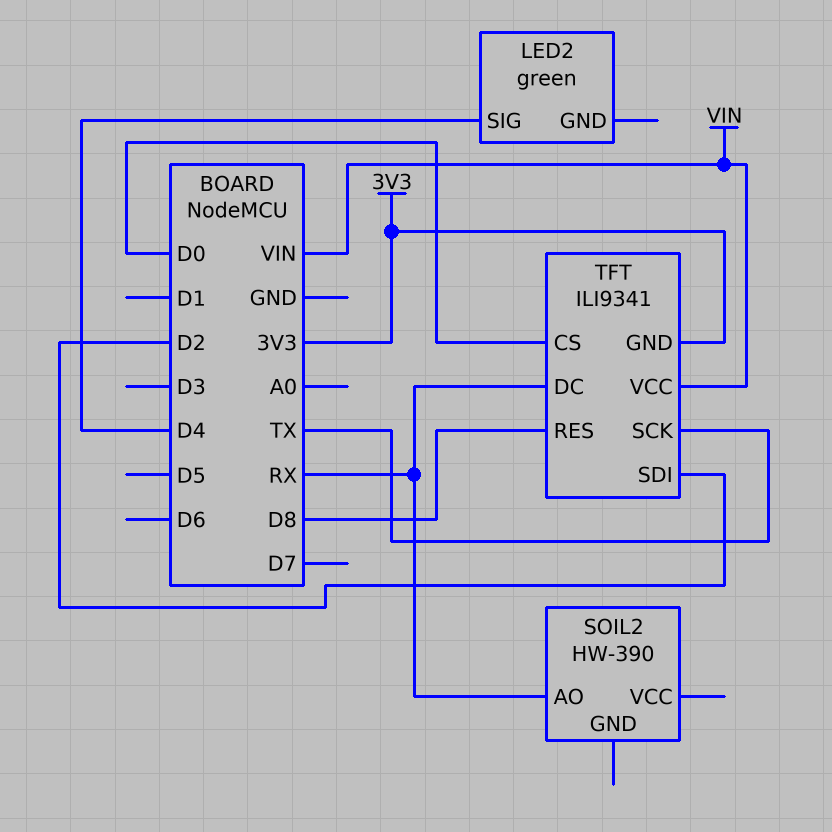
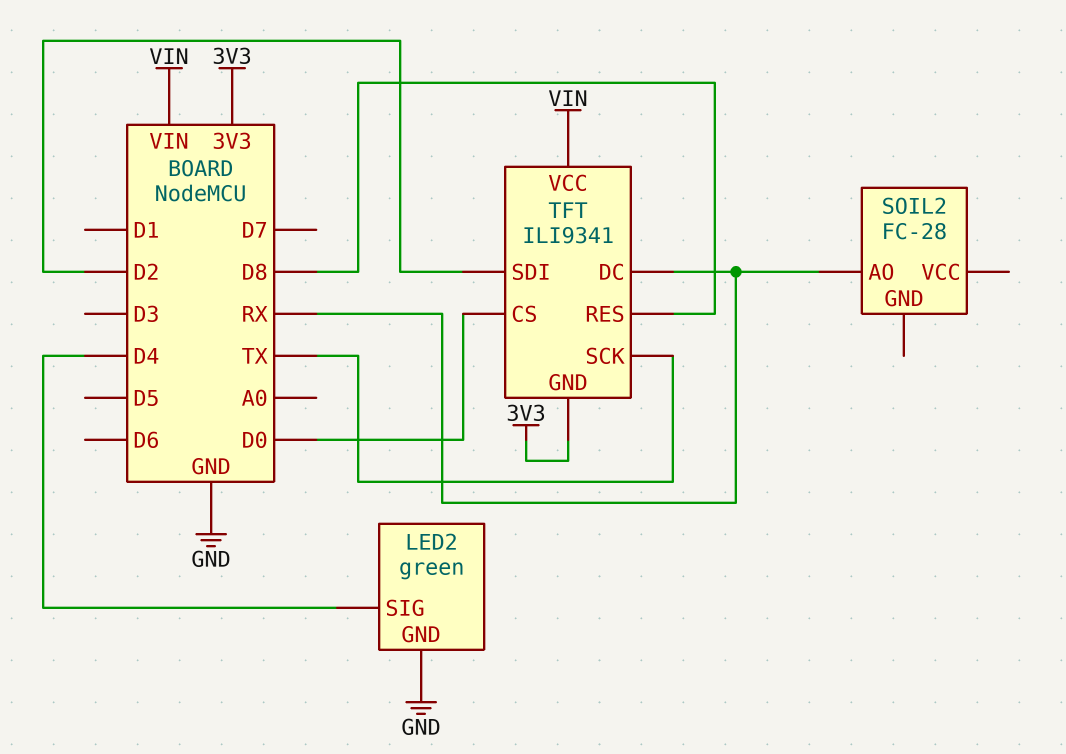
LED2 pin GND: none -> GND
SOIL2: HW-390 -> FC-28

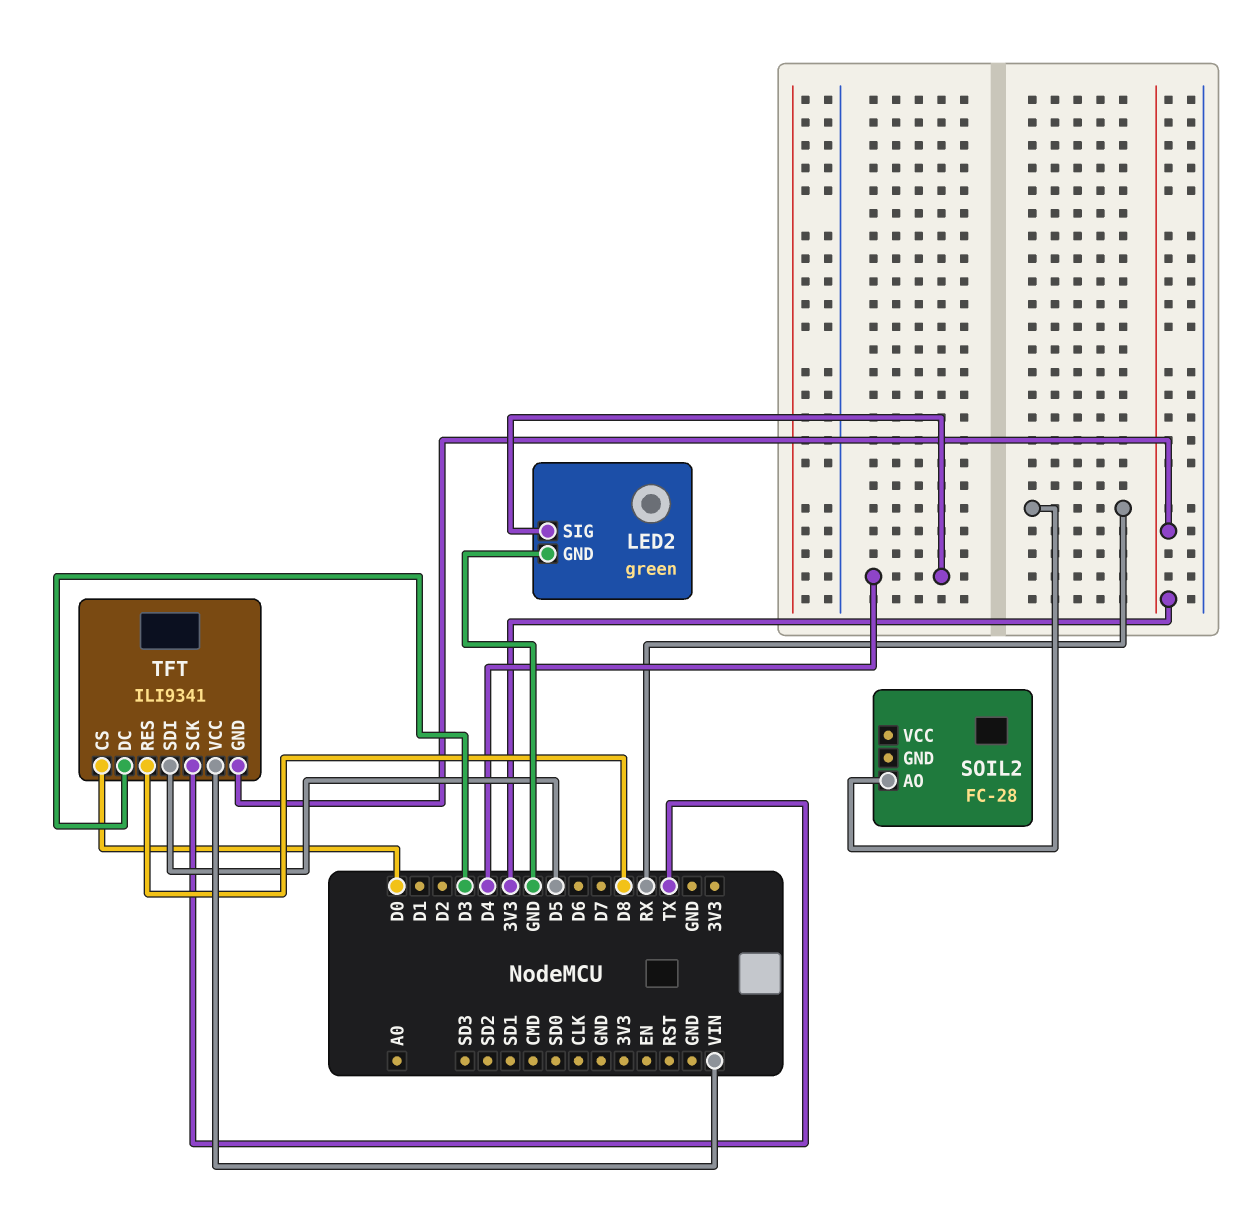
TFT pin DC: RX -> D3
TFT pin SDI: D2 -> D5

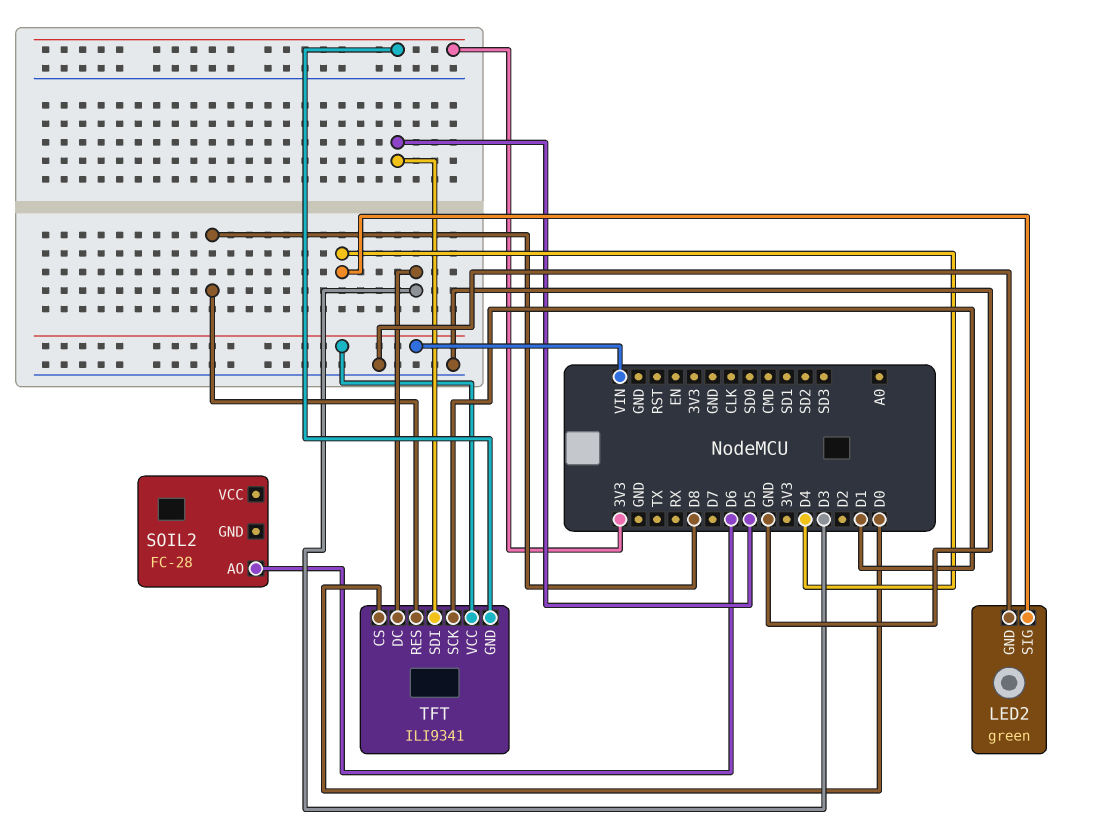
SOIL2 pin AO: RX -> D6
TFT pin SCK: TX -> D1

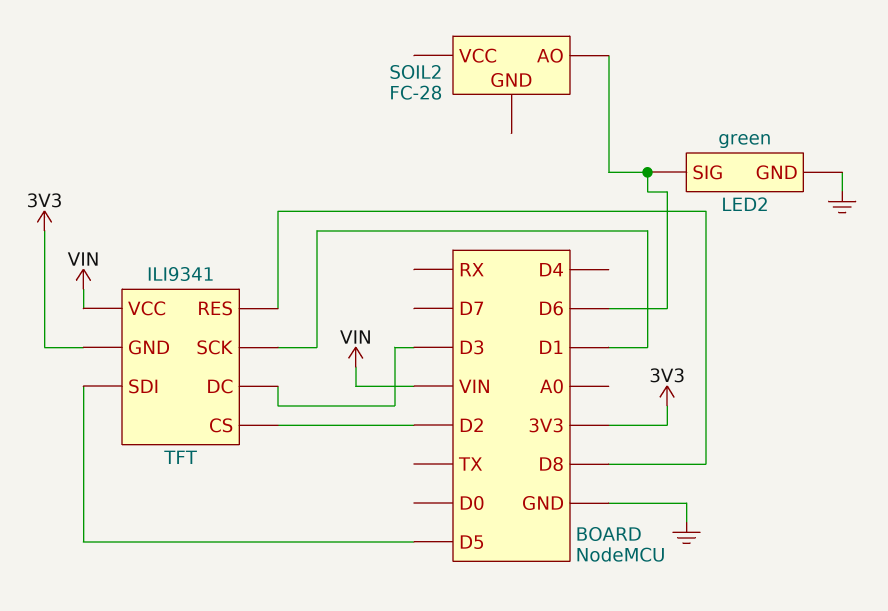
LED2 pin SIG: D4 -> D6
TFT pin CS: D0 -> D2

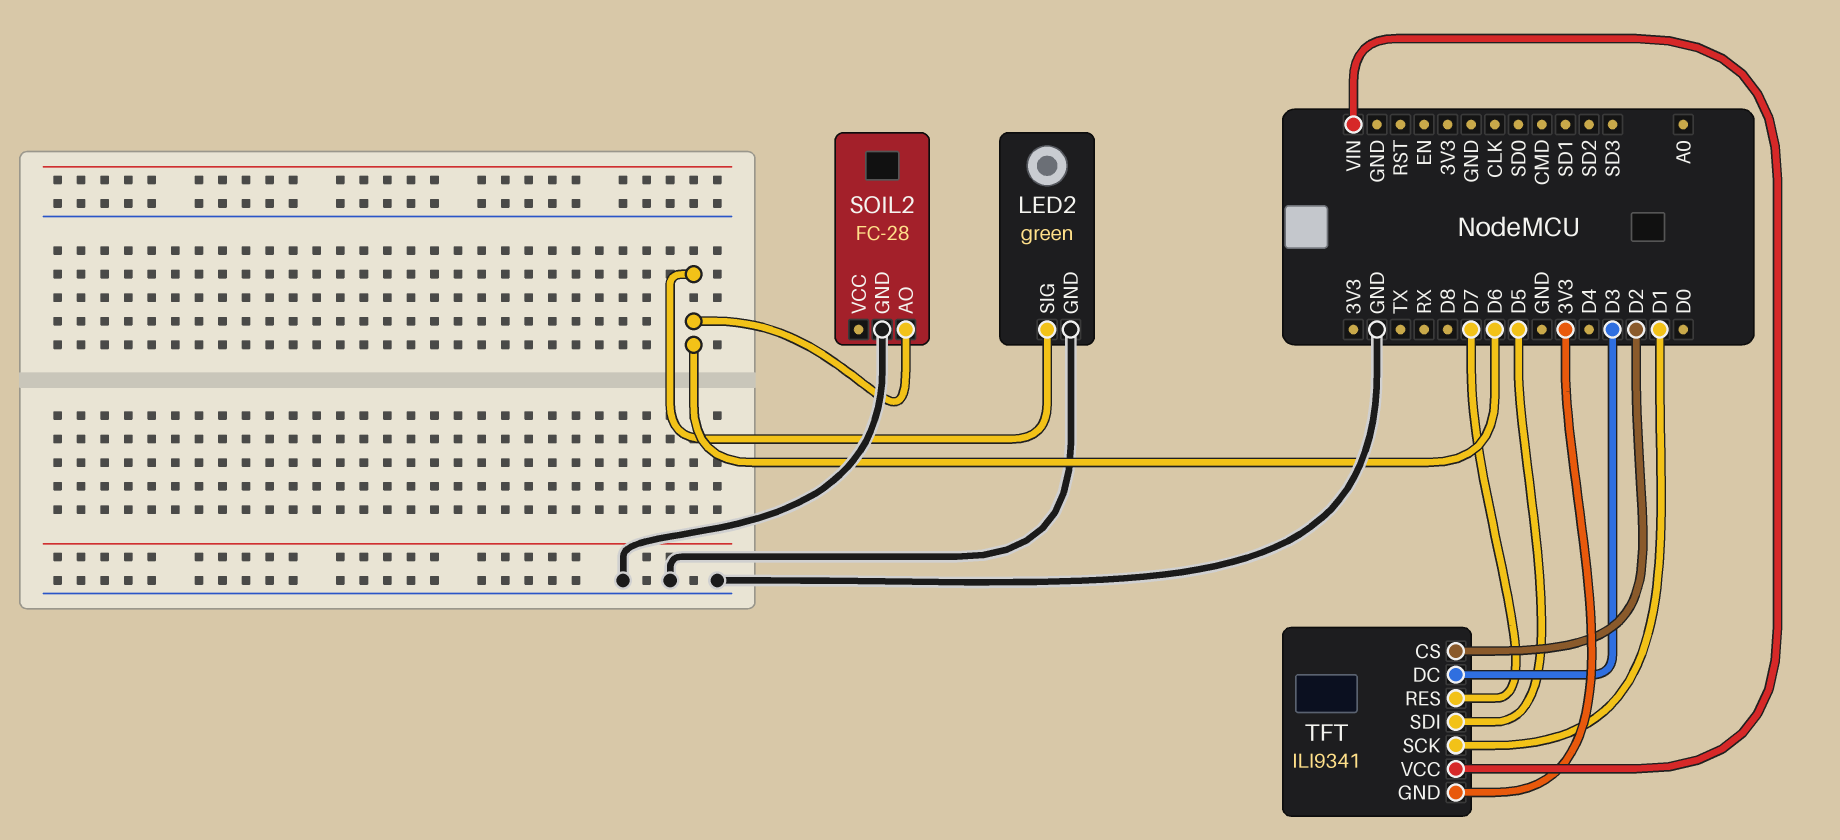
SOIL2 pin GND: none -> GND
TFT pin RES: D8 -> D7

